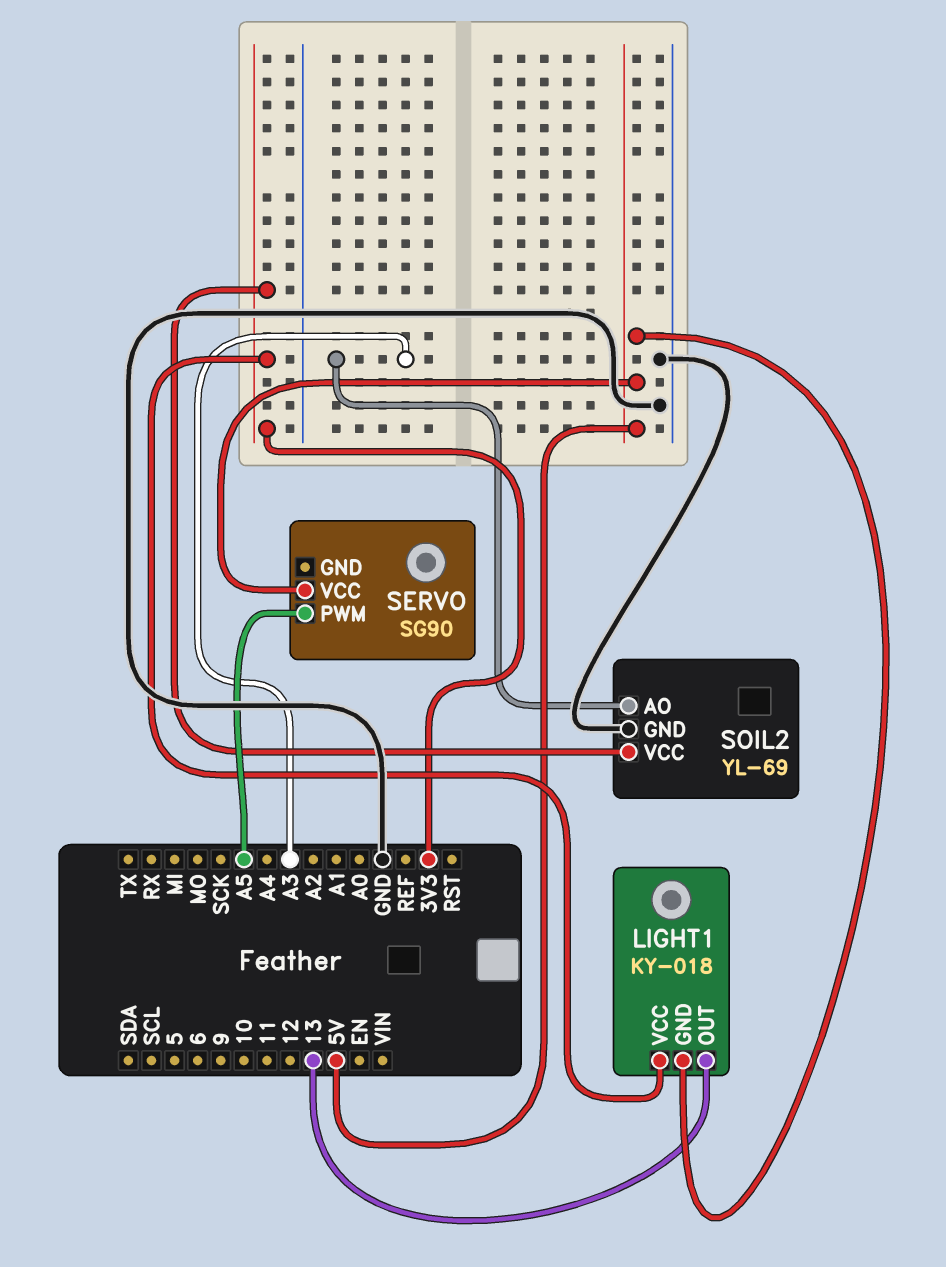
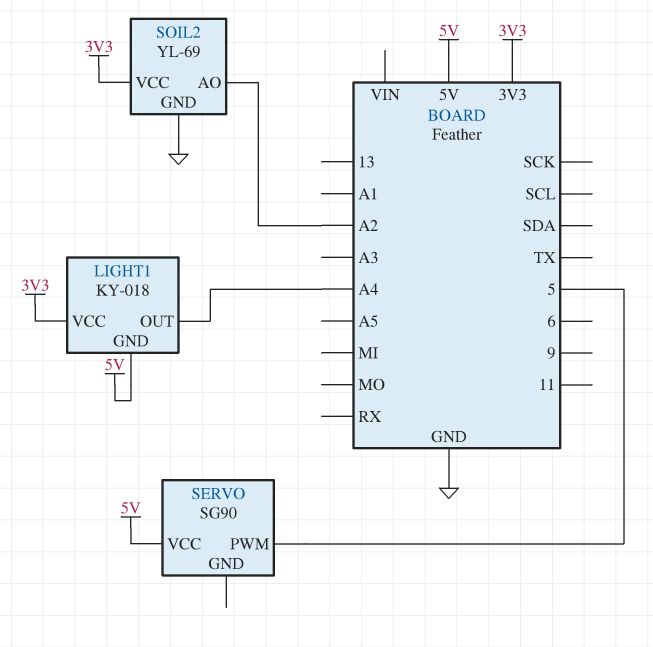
LIGHT1 pin OUT: 13 -> A4
SERVO pin PWM: A5 -> 5
SOIL2 pin AO: A3 -> A2

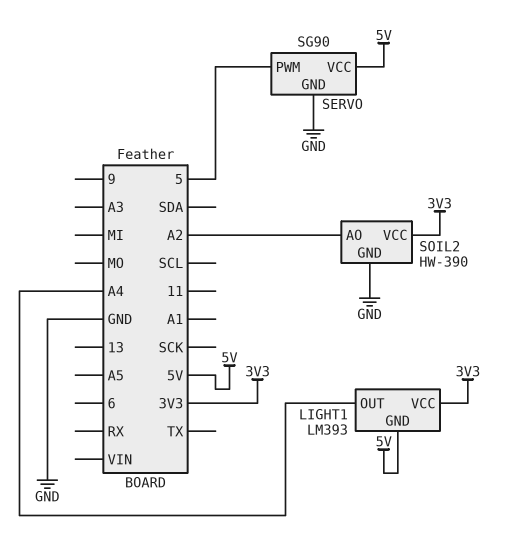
LIGHT1: KY-018 -> LM393
SERVO pin GND: none -> GND
SOIL2: YL-69 -> HW-390

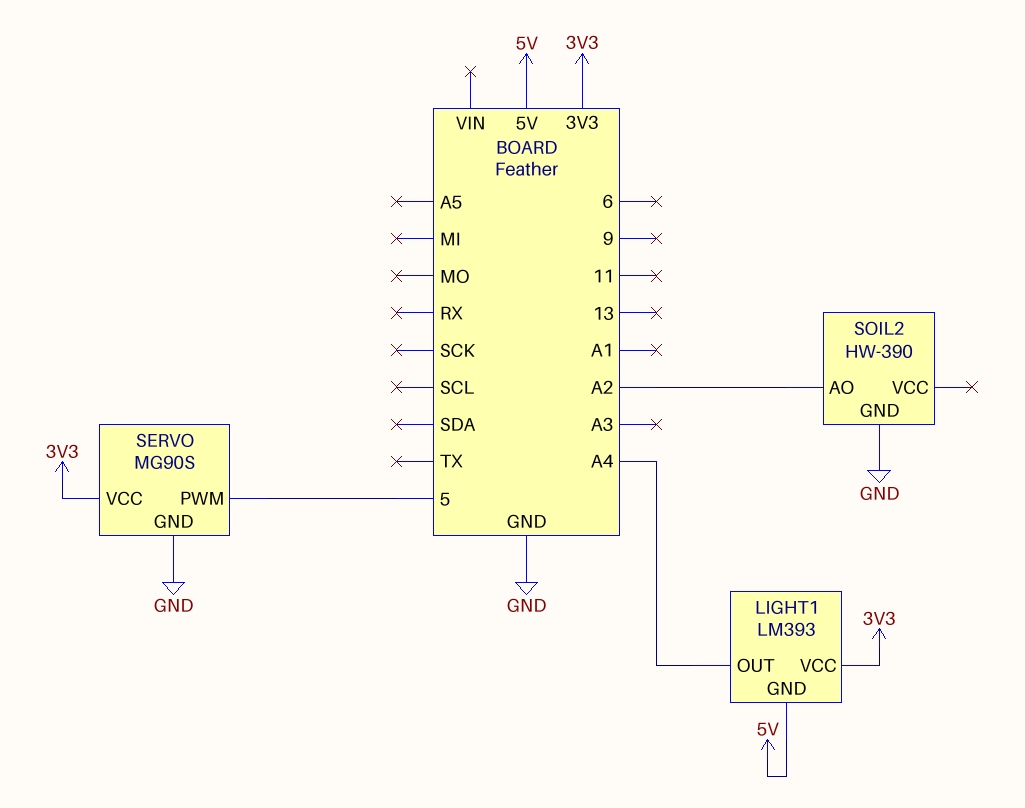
SERVO: SG90 -> MG90S
SERVO pin VCC: 5V -> 3V3
SOIL2 pin VCC: 3V3 -> none

